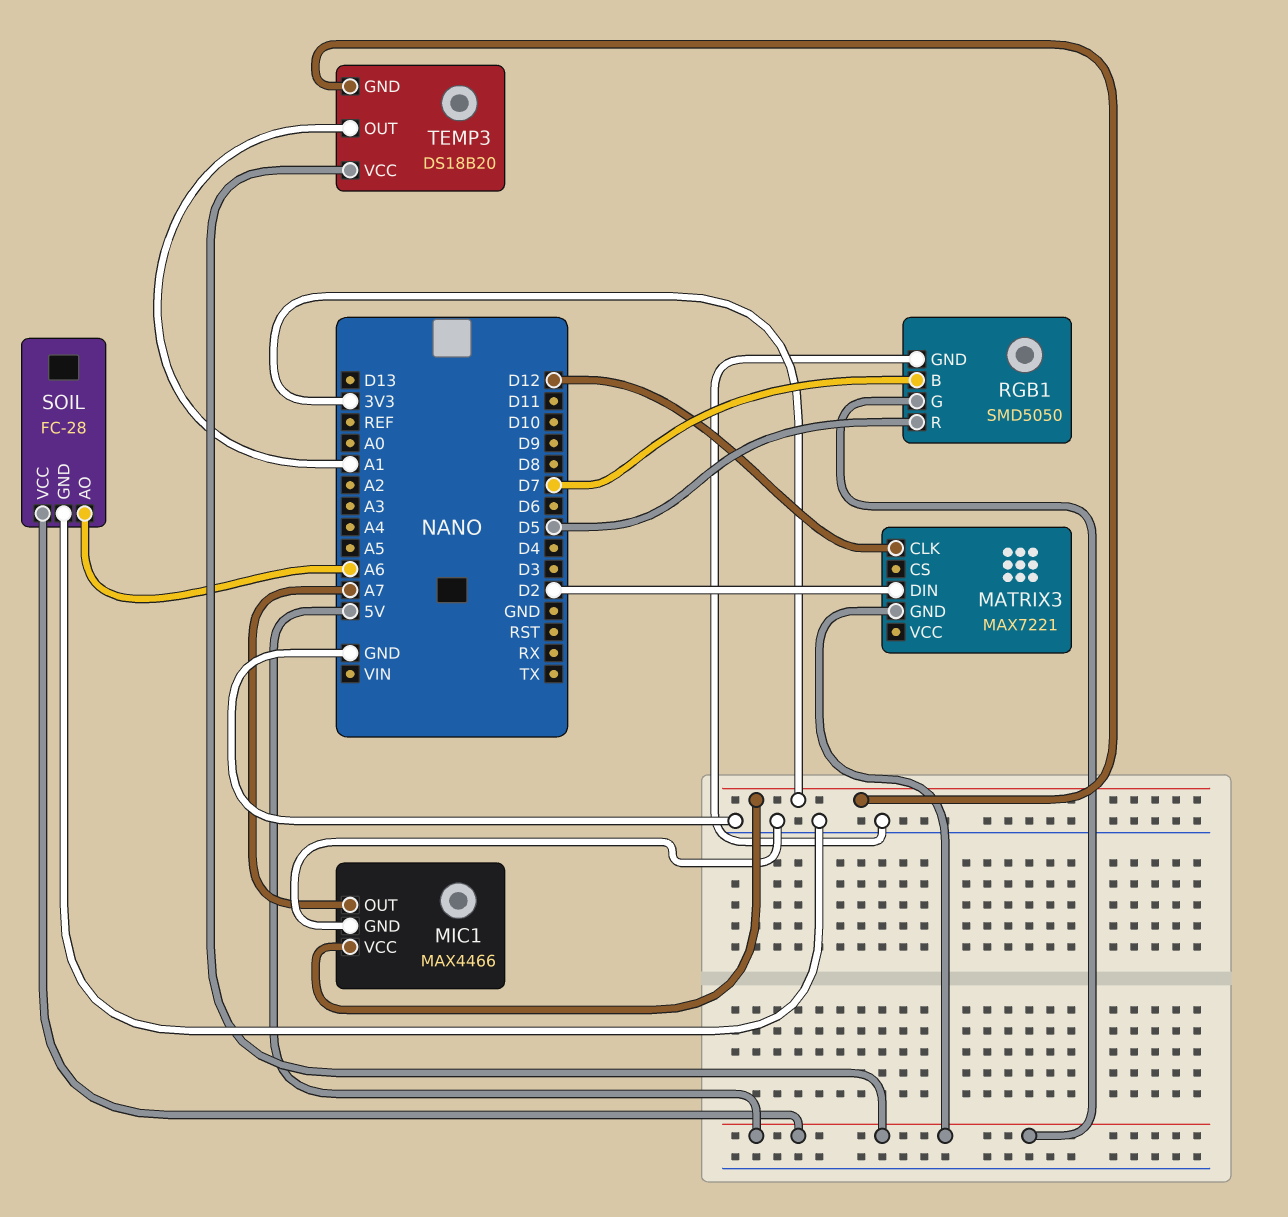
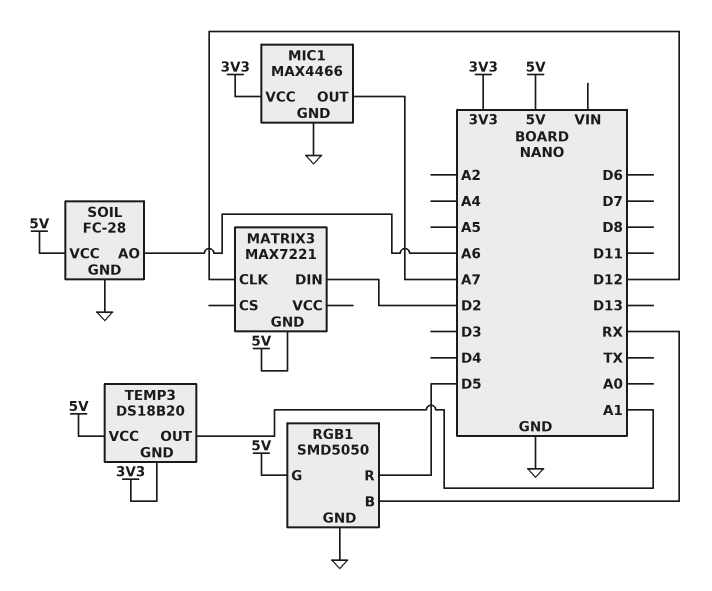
RGB1 pin B: D7 -> RX

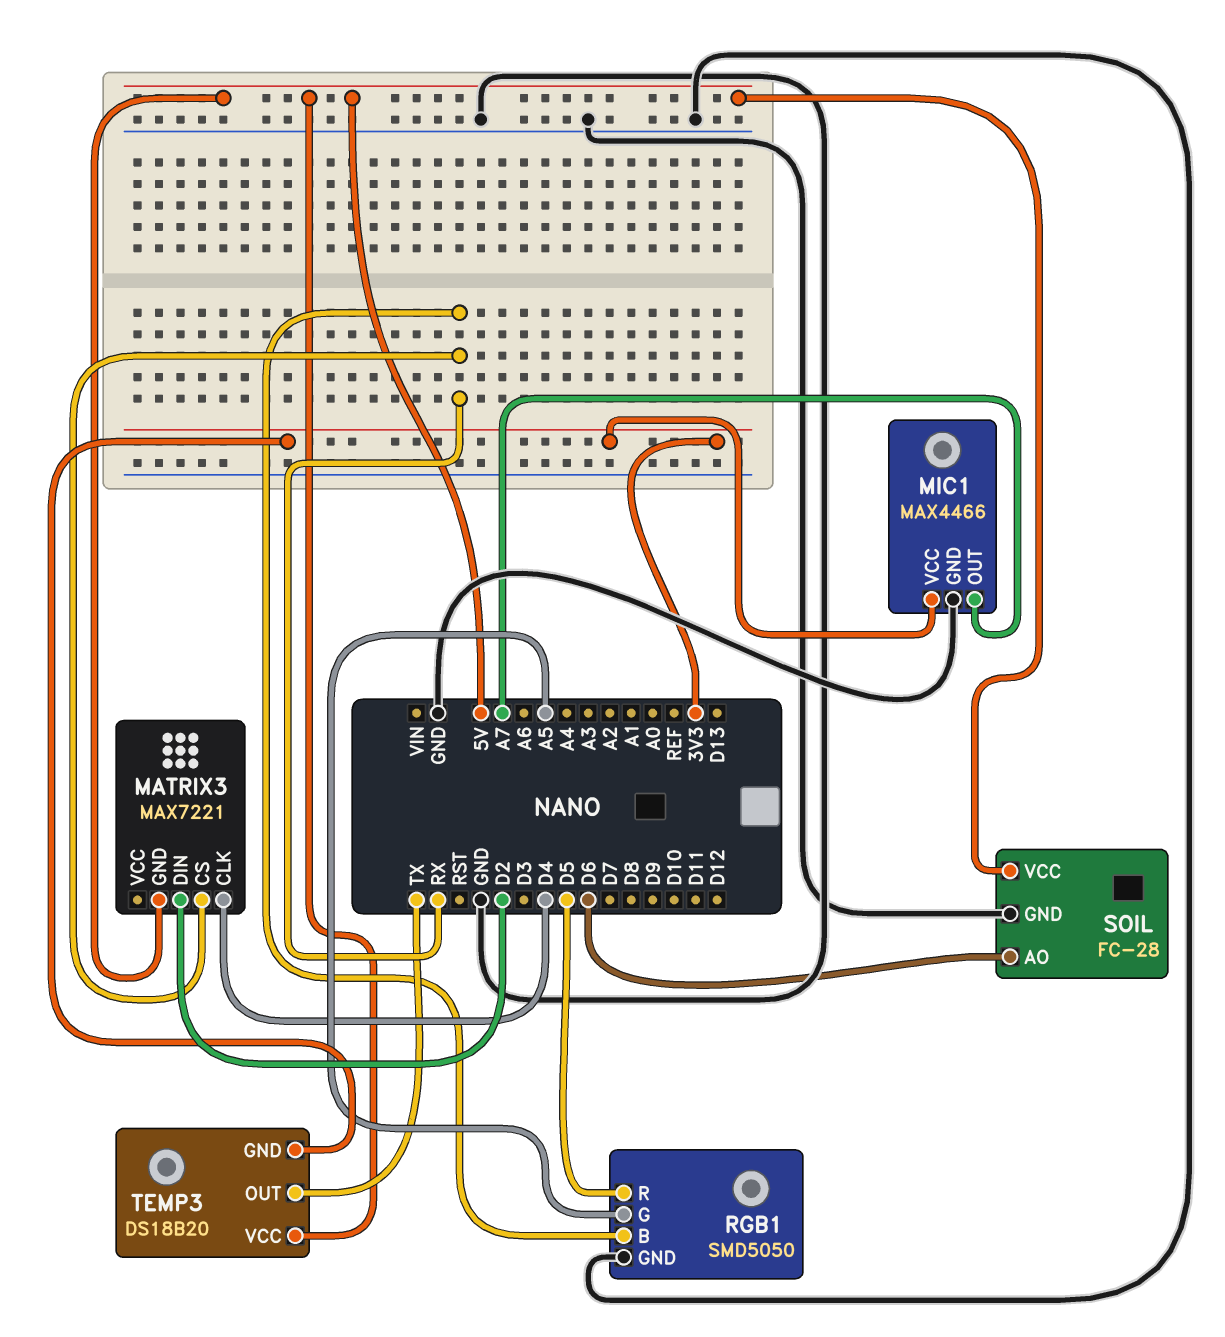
MATRIX3 pin CLK: D12 -> D4
MATRIX3 pin CS: none -> RX
RGB1 pin G: 5V -> A5
SOIL pin AO: A6 -> D6
TEMP3 pin OUT: A1 -> TX

